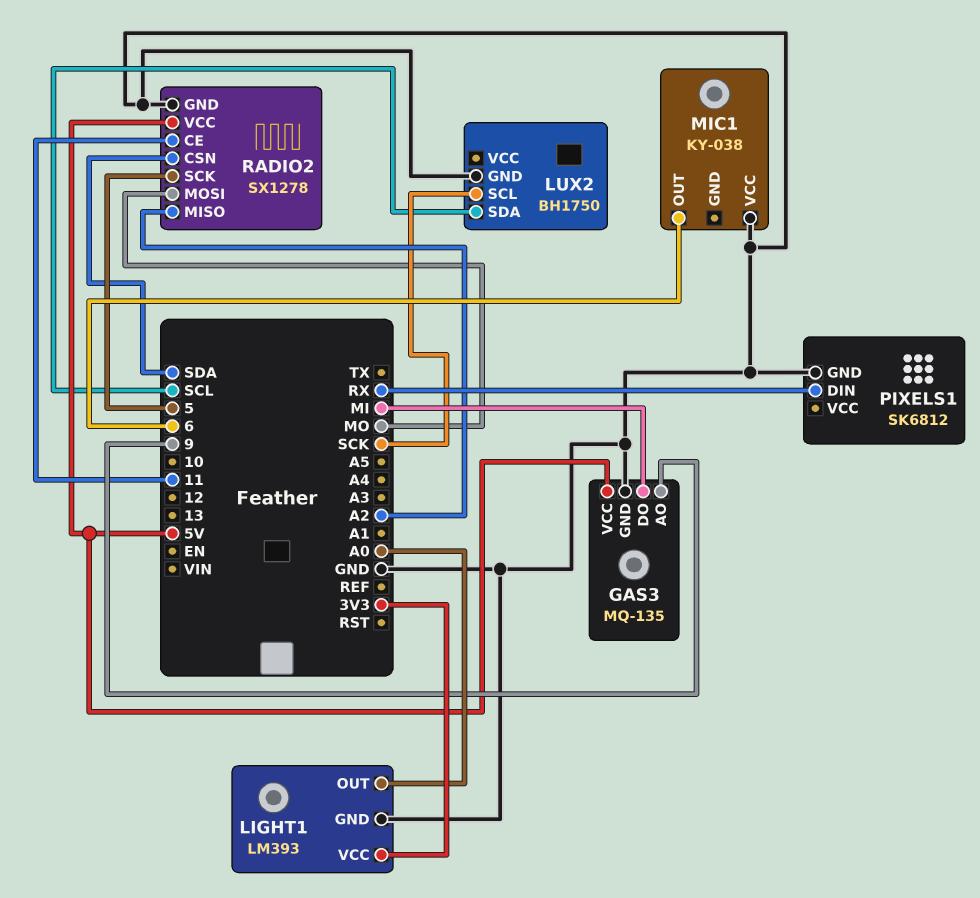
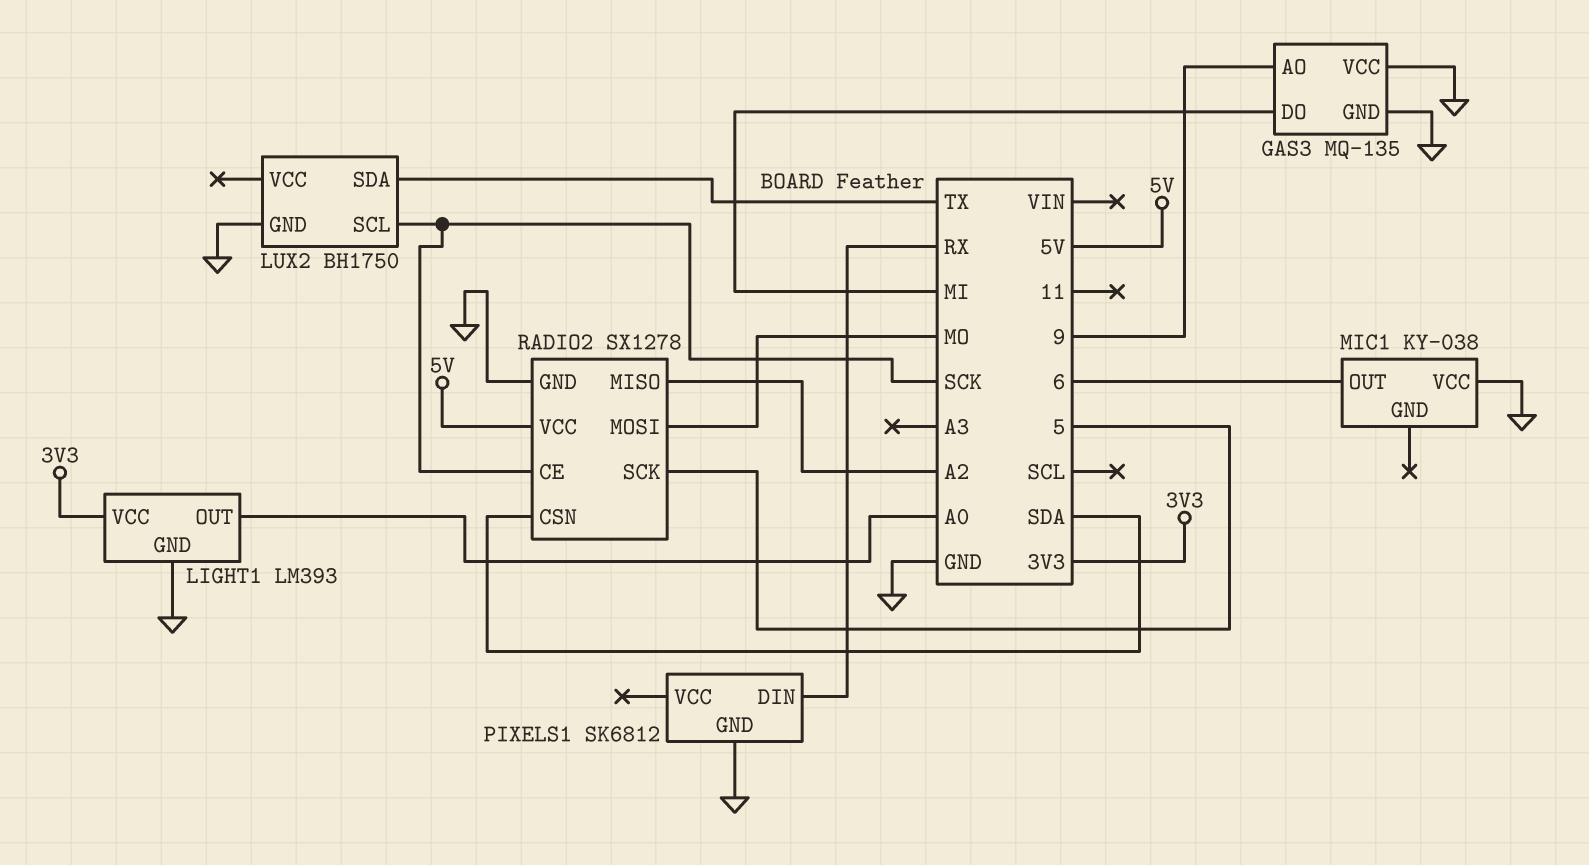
GAS3 pin VCC: 5V -> GND
LUX2 pin SDA: SCL -> TX
RADIO2 pin CE: 11 -> SCK

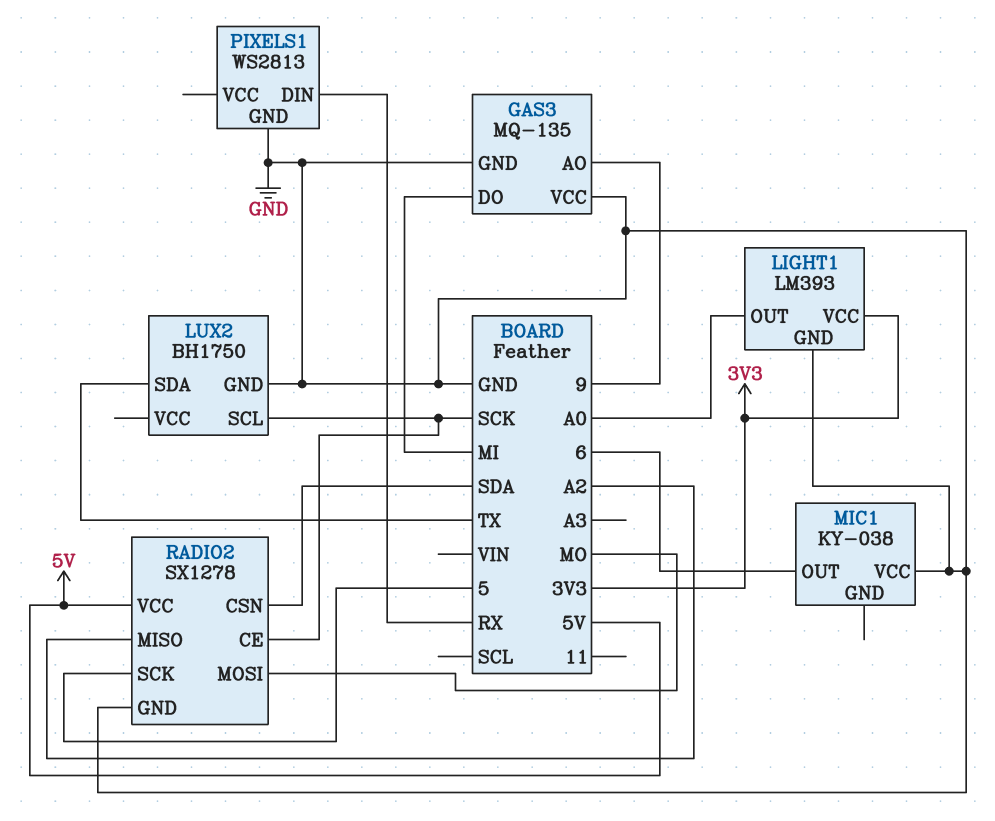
PIXELS1: SK6812 -> WS2813

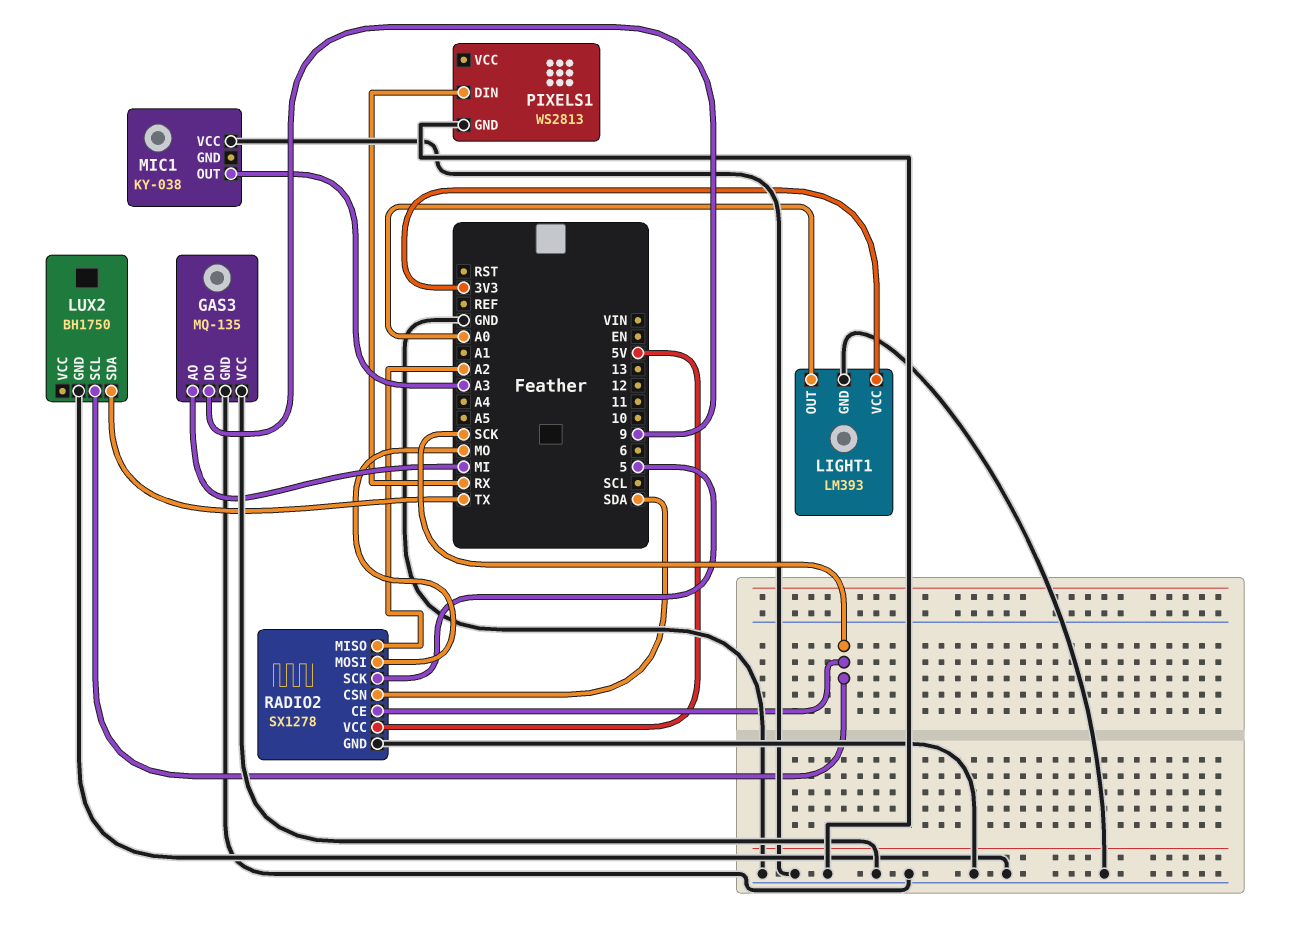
GAS3 pin AO: 9 -> MI
GAS3 pin DO: MI -> 9
MIC1 pin OUT: 6 -> A3

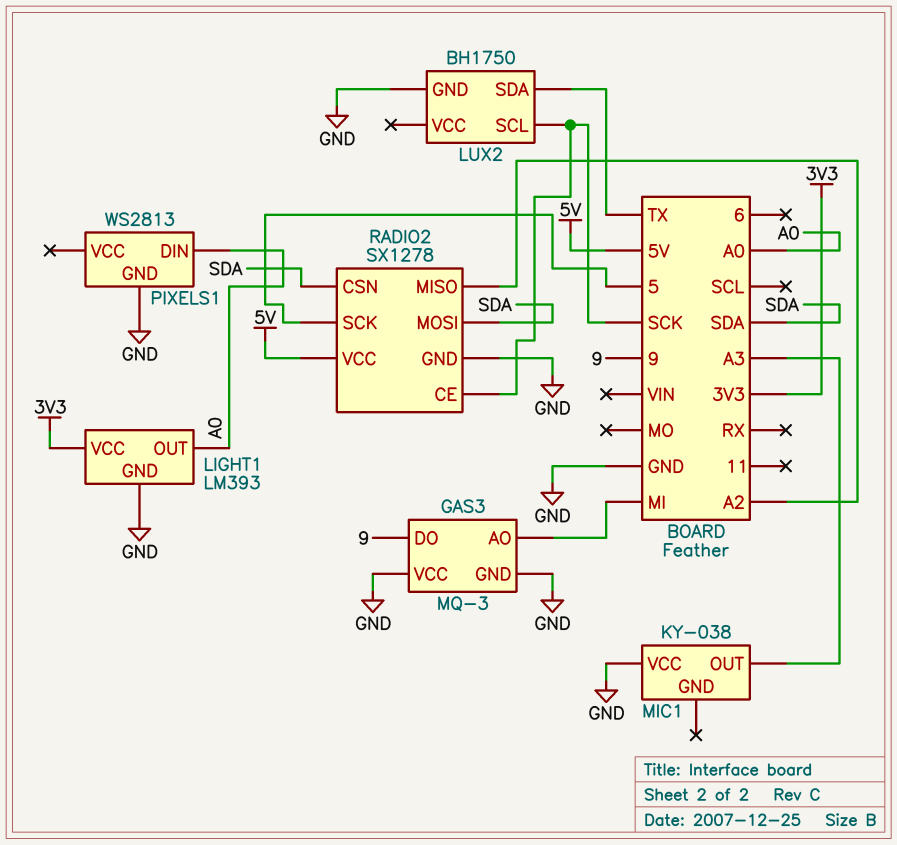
GAS3: MQ-135 -> MQ-3
PIXELS1 pin DIN: RX -> A0
RADIO2 pin MOSI: MO -> SDA

